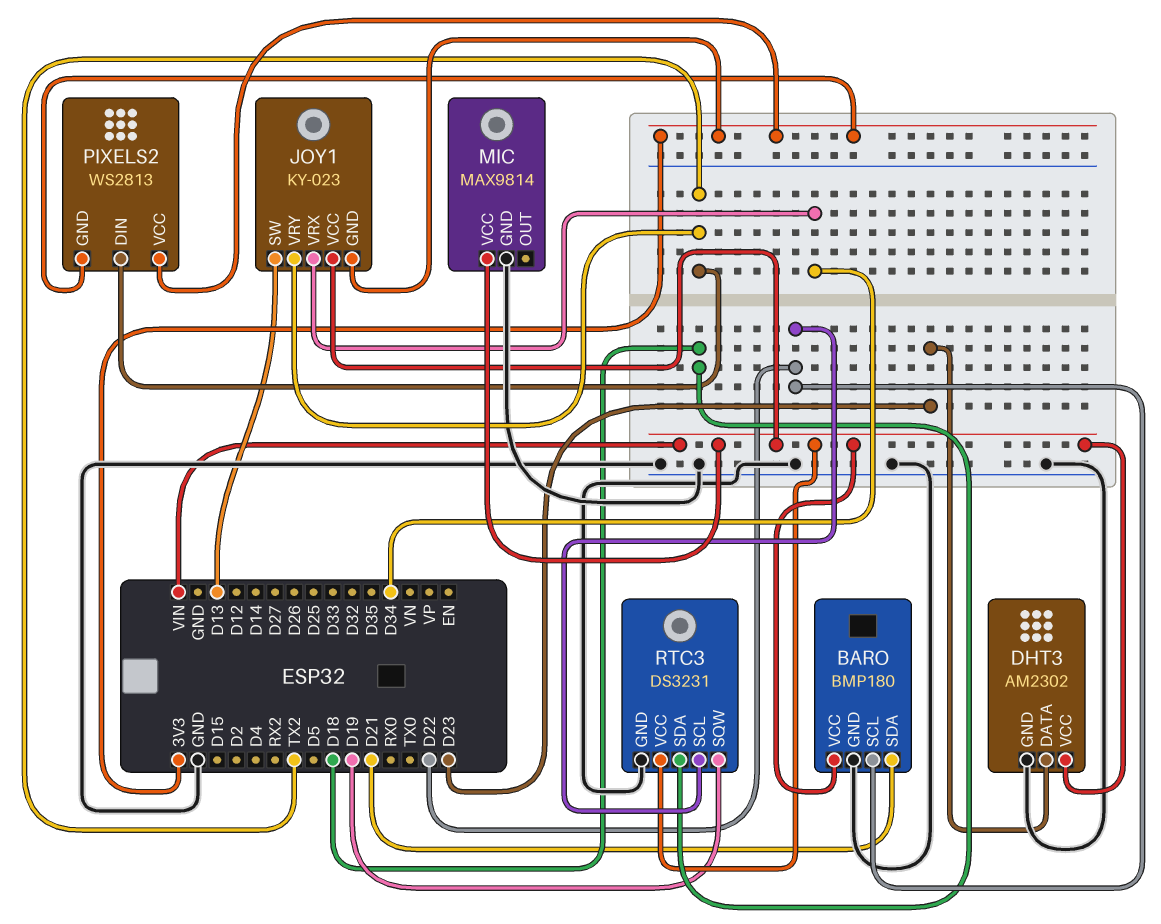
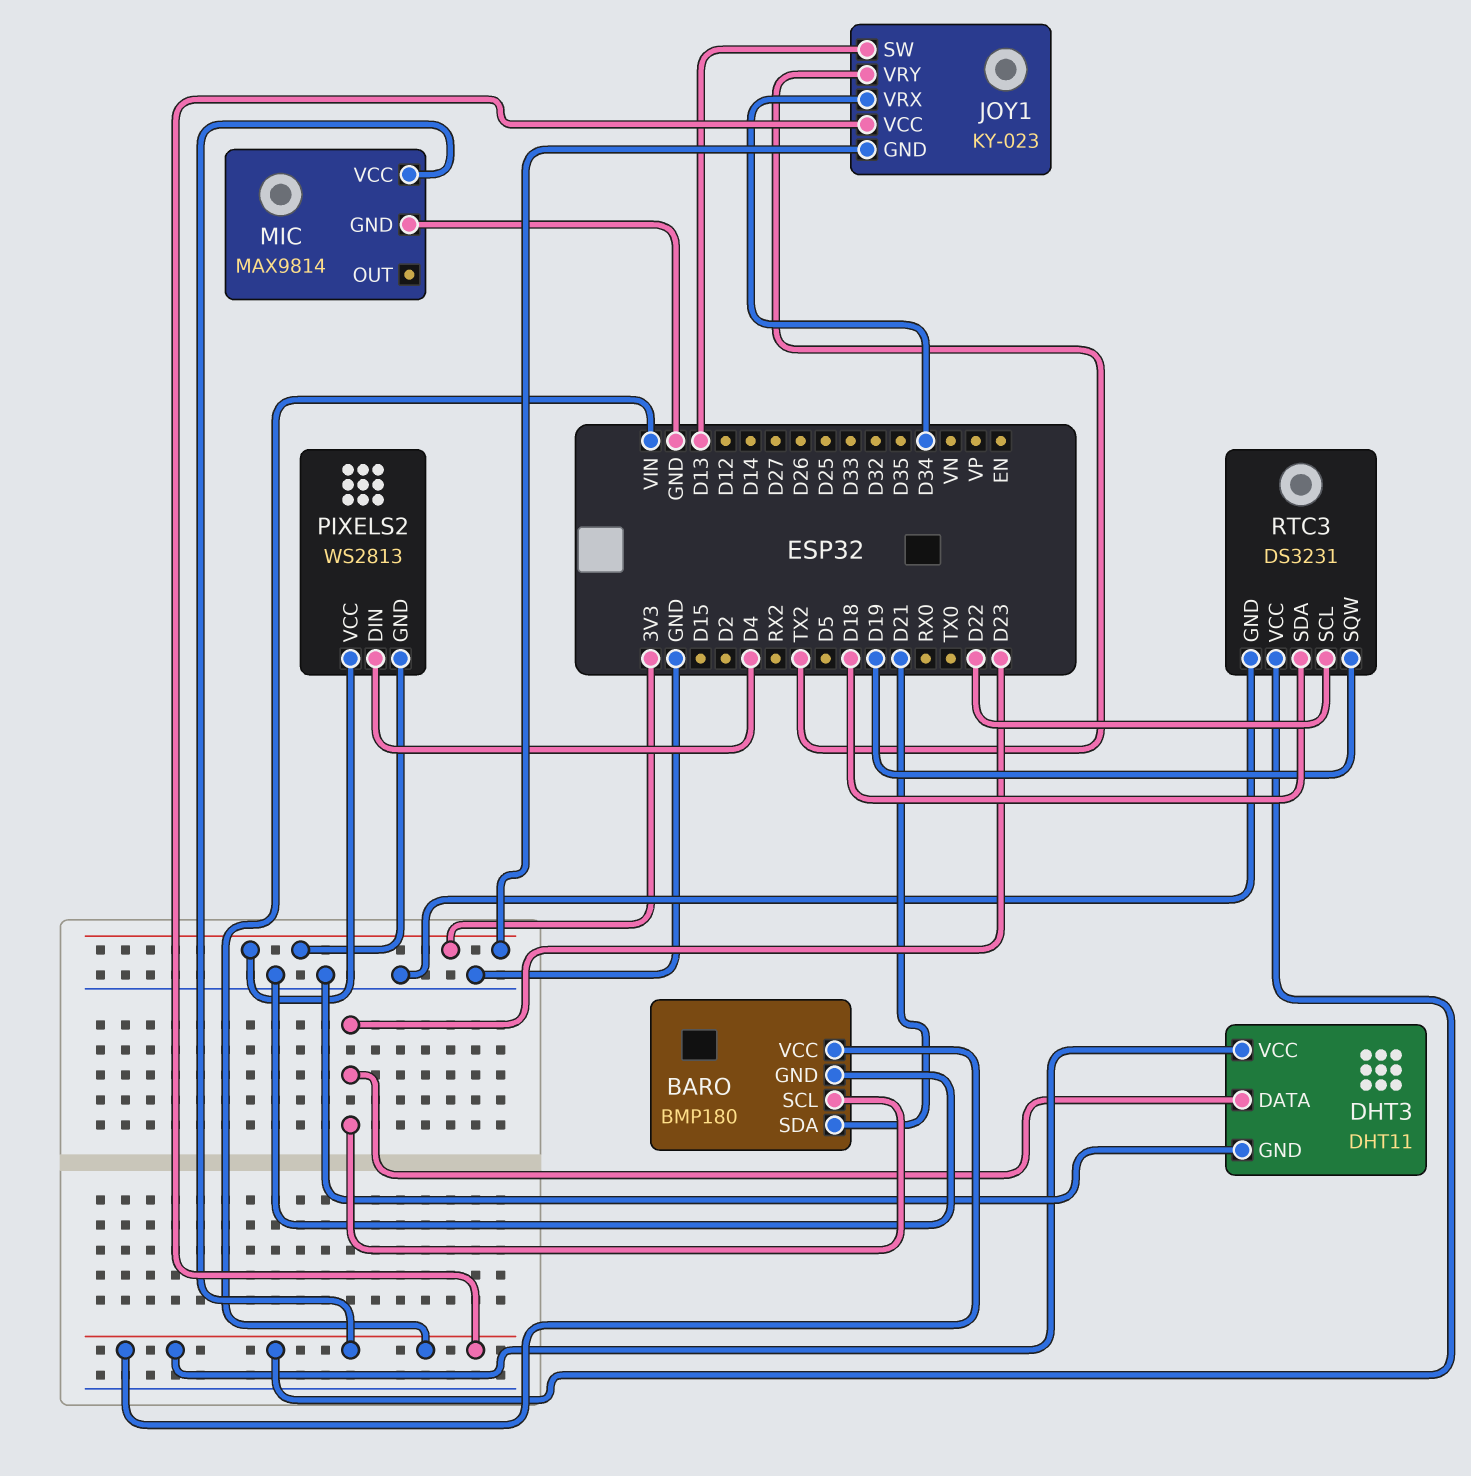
BARO pin SCL: D22 -> D23
DHT3: AM2302 -> DHT11
PIXELS2 pin DIN: TX2 -> D4

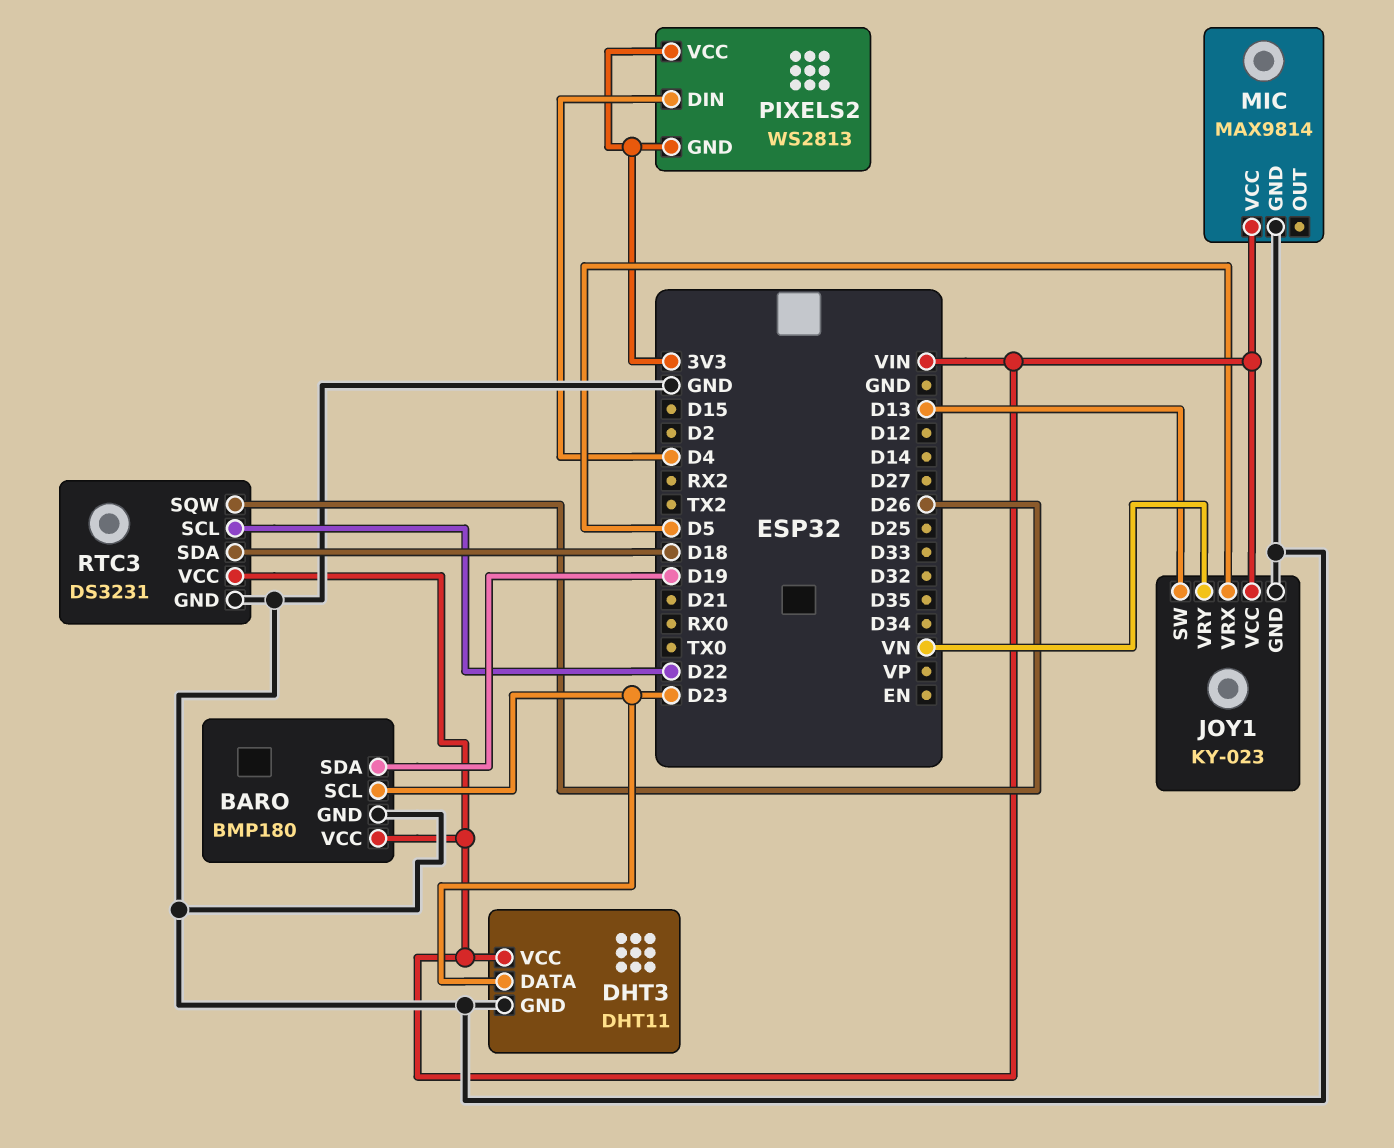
BARO pin SDA: D21 -> D19
JOY1 pin GND: 3V3 -> GND
JOY1 pin VRX: D34 -> D5
JOY1 pin VRY: TX2 -> VN
RTC3 pin SQW: D19 -> D26

